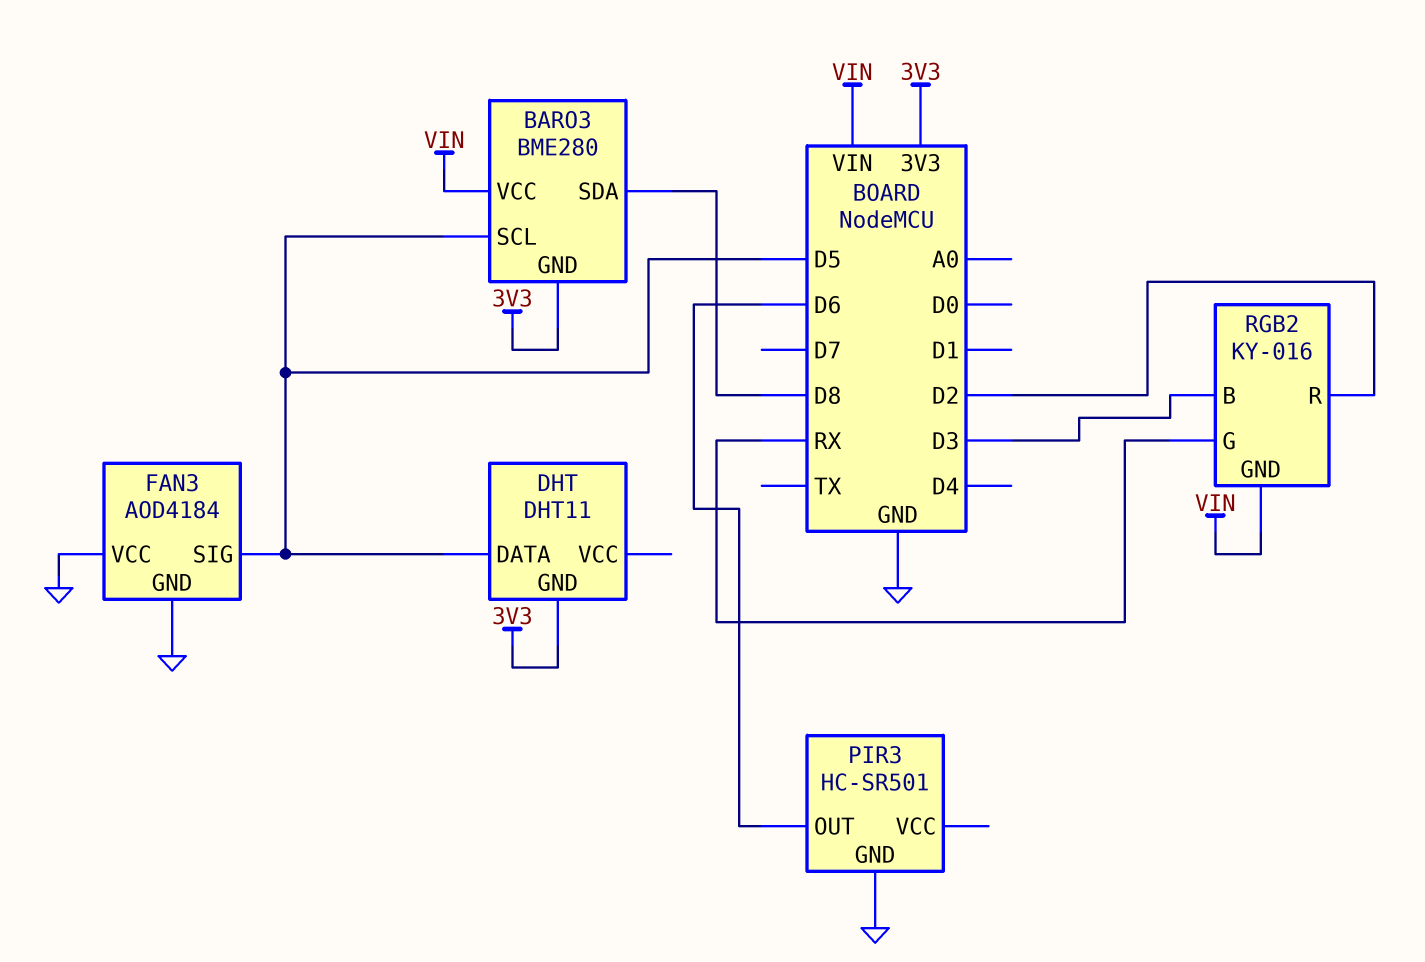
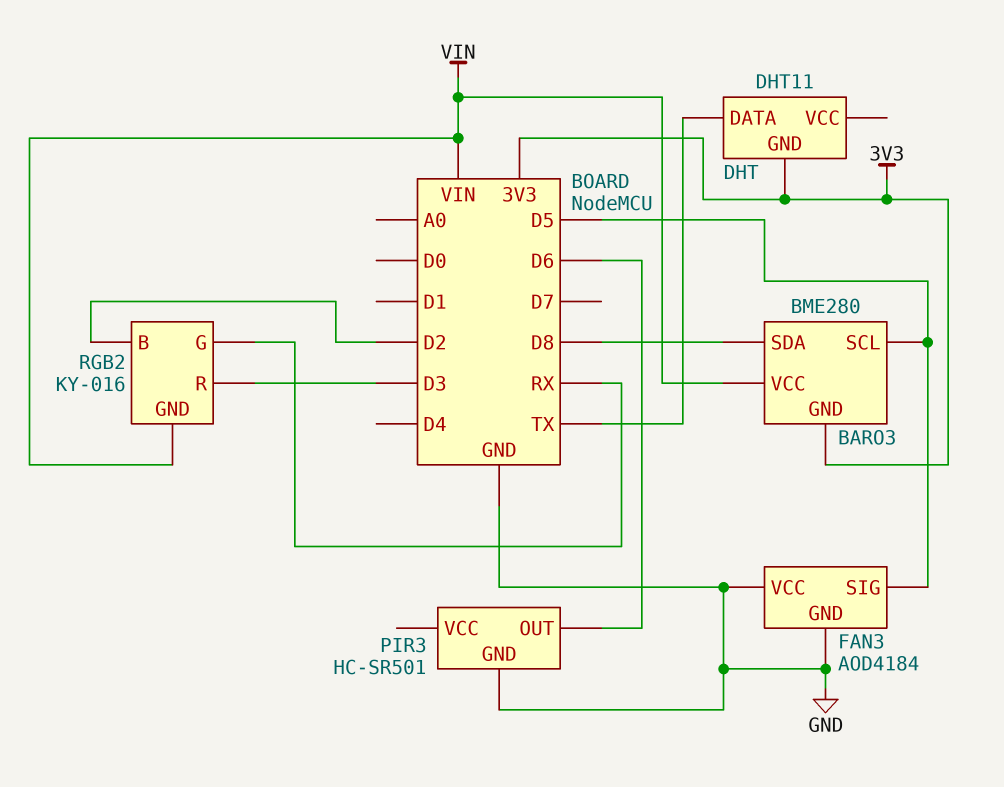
DHT pin DATA: D5 -> TX
RGB2 pin B: D3 -> D2
RGB2 pin R: D2 -> D3

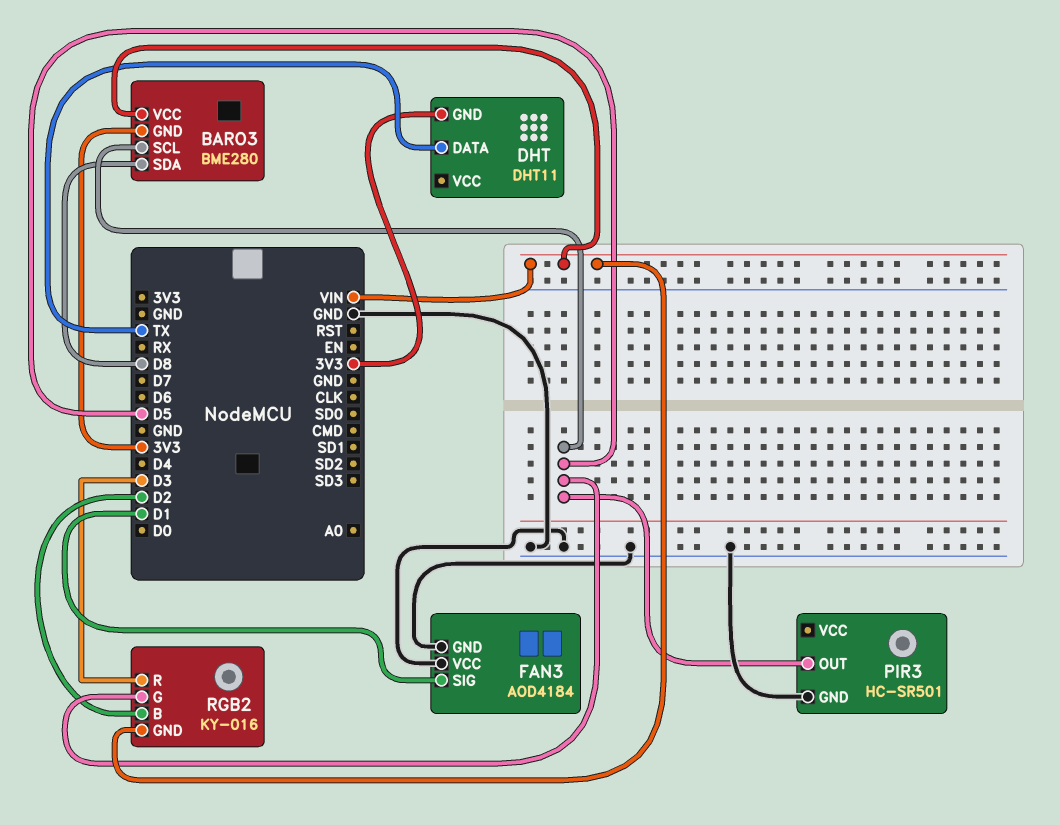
FAN3 pin SIG: D5 -> D1
PIR3 pin OUT: D6 -> D5
RGB2 pin G: RX -> D5

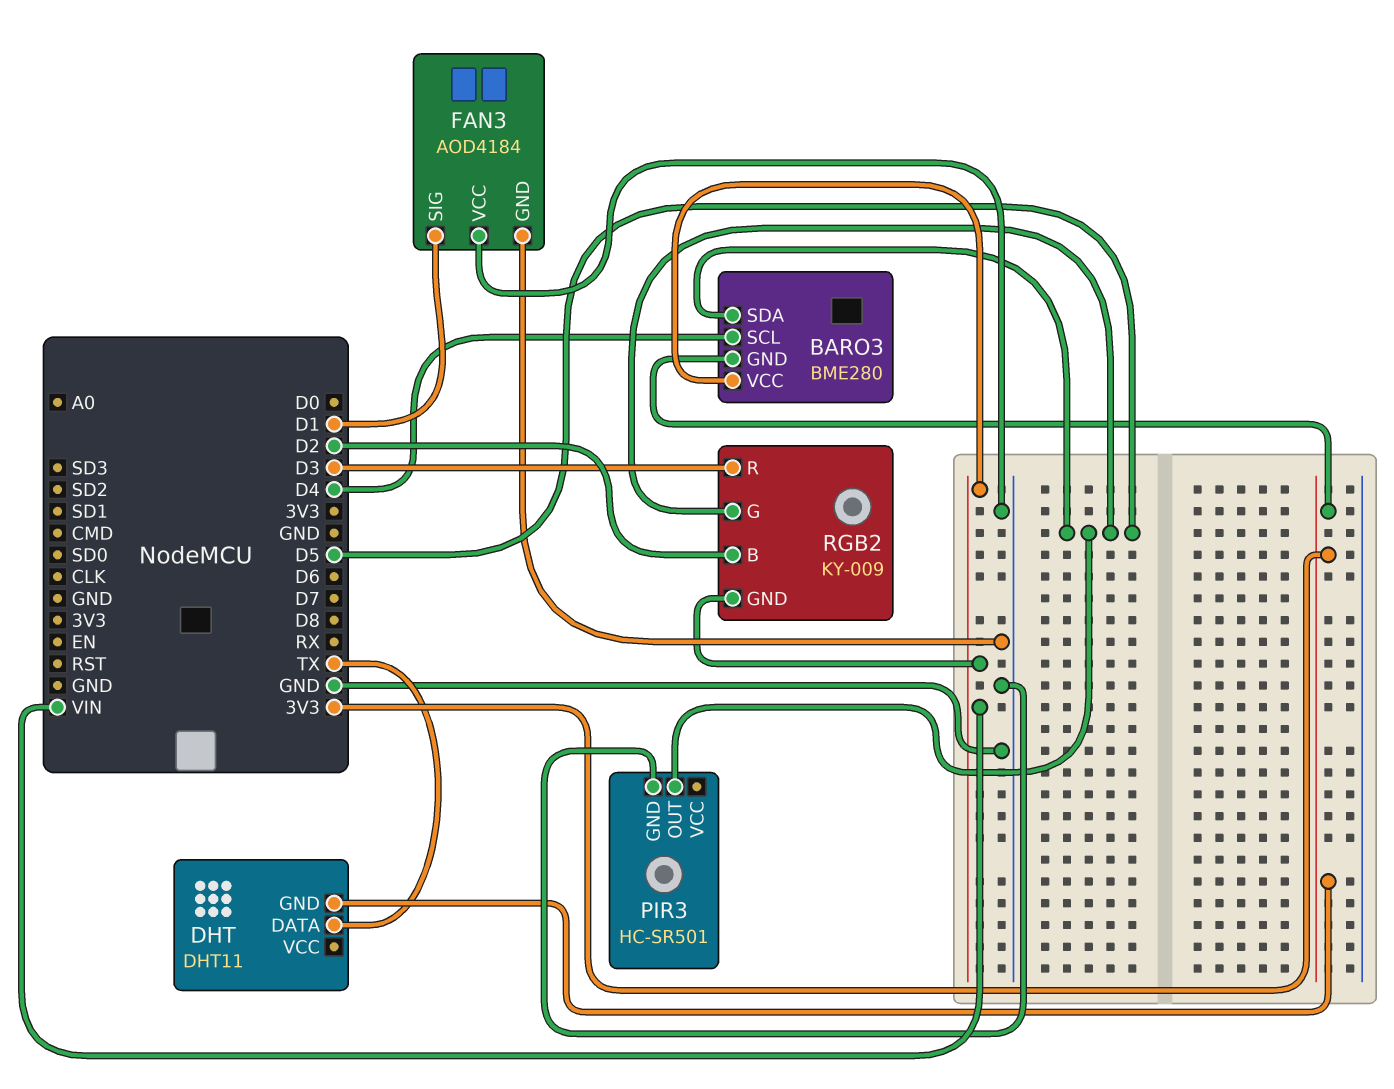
BARO3 pin SCL: D5 -> D4
BARO3 pin SDA: D8 -> D5
RGB2: KY-016 -> KY-009

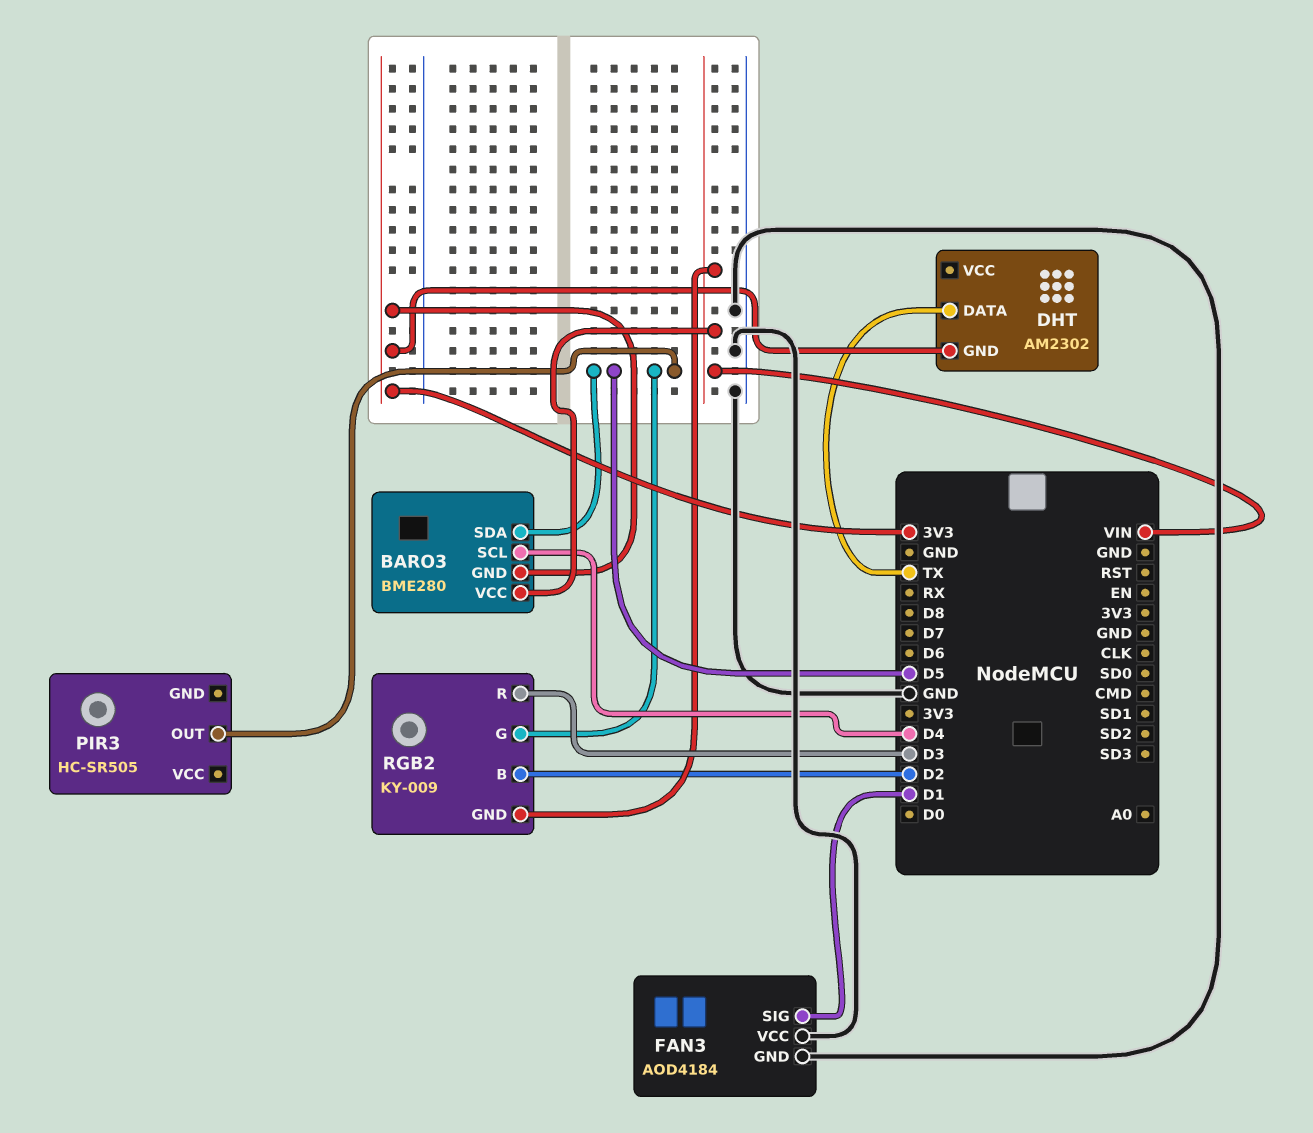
DHT: DHT11 -> AM2302
PIR3: HC-SR501 -> HC-SR505
PIR3 pin GND: GND -> none

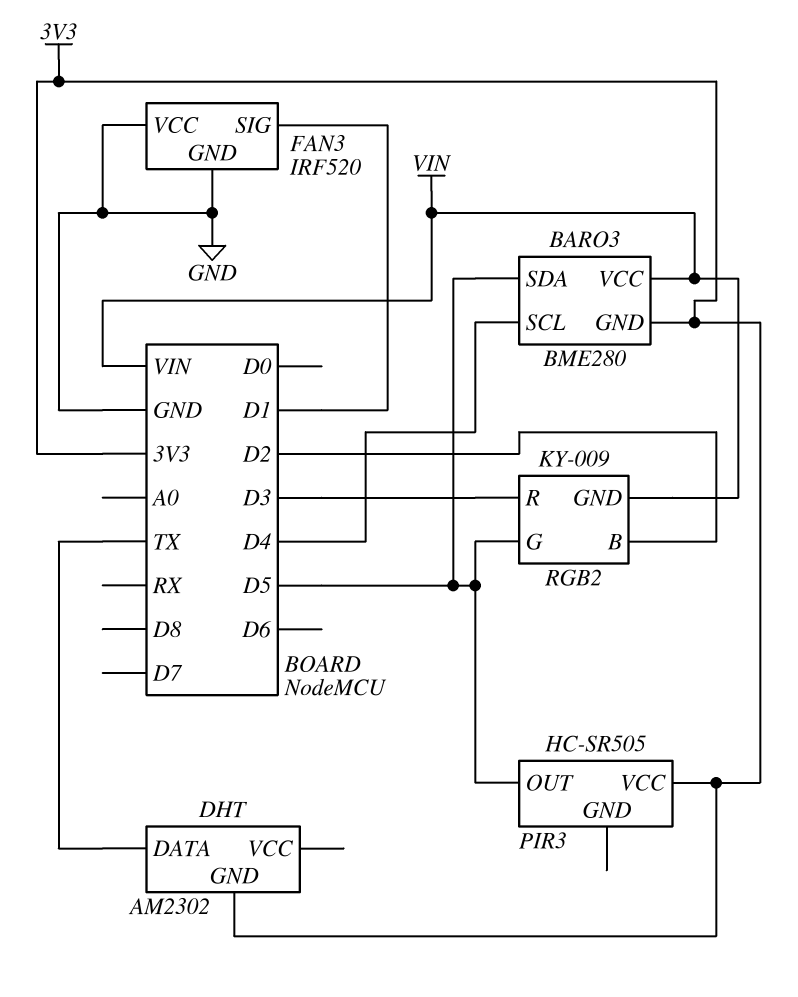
FAN3: AOD4184 -> IRF520
PIR3 pin VCC: none -> 3V3

